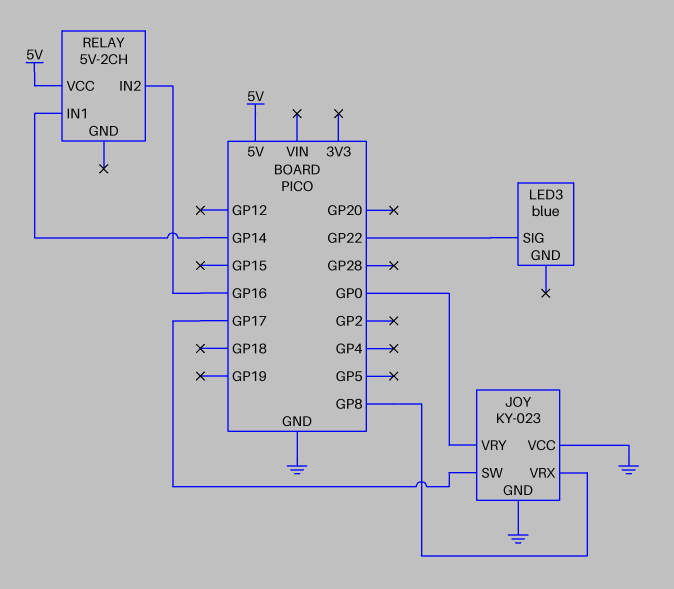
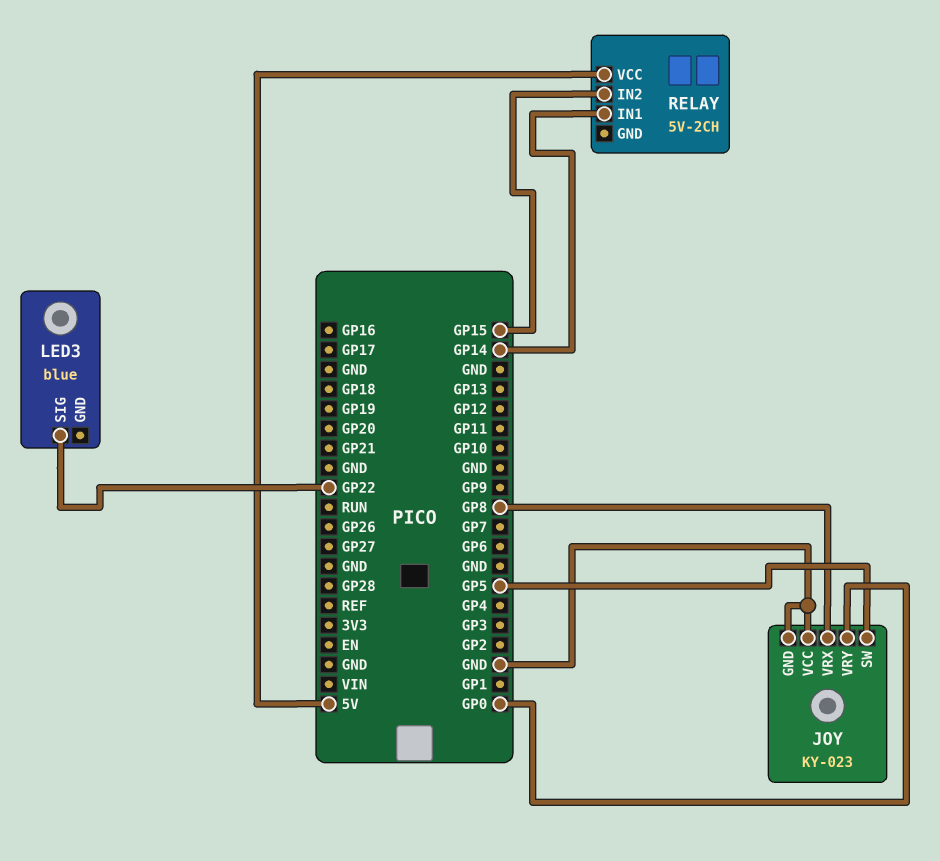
JOY pin SW: GP17 -> GP5
RELAY pin IN2: GP16 -> GP15

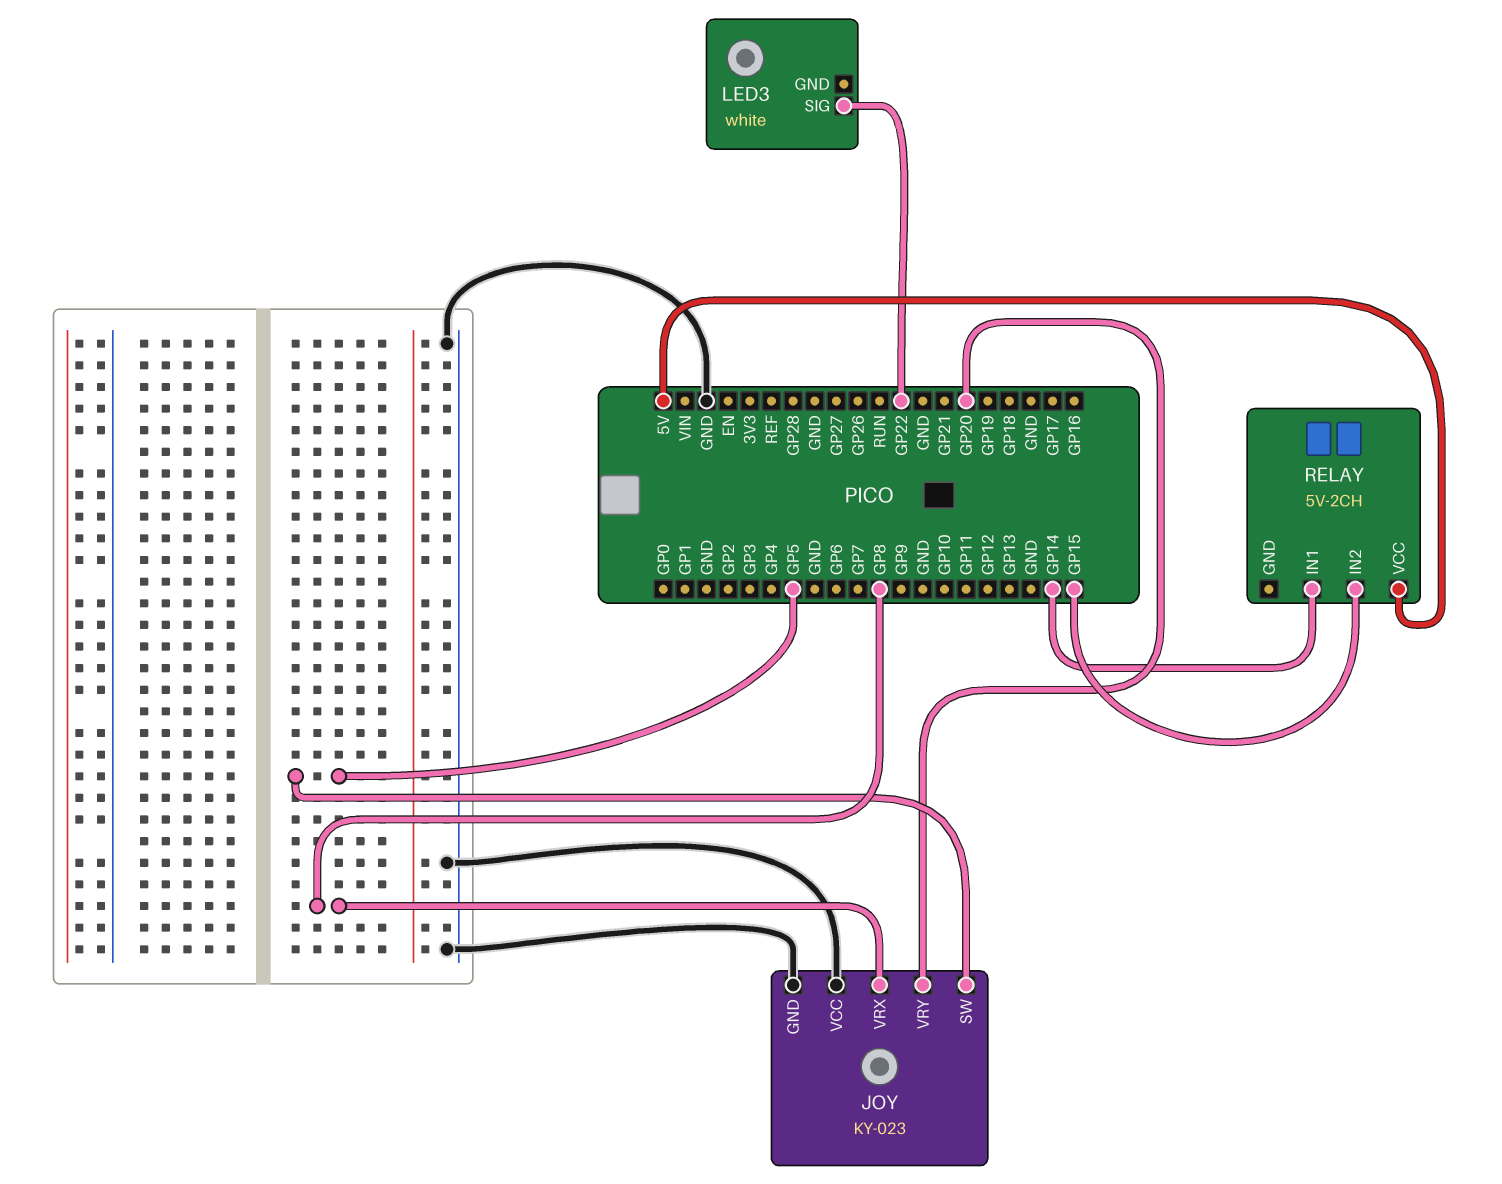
JOY pin VRY: GP0 -> GP20
LED3: blue -> white

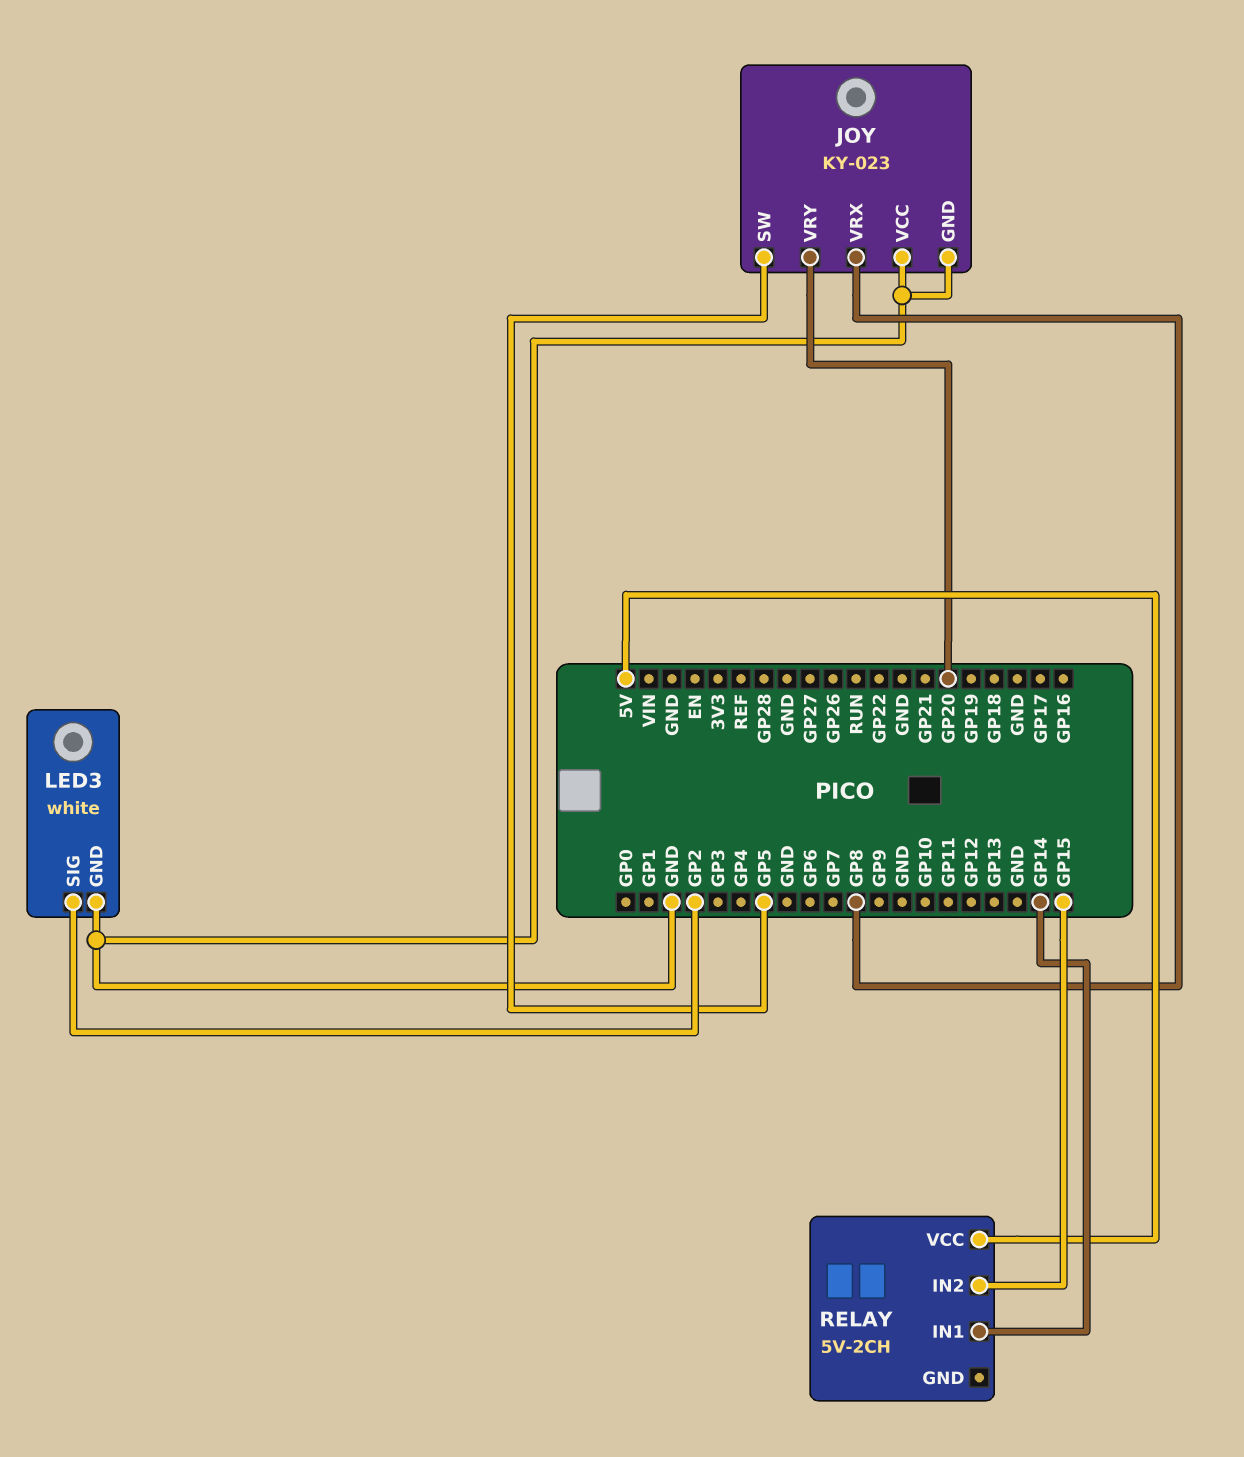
LED3 pin GND: none -> GND
LED3 pin SIG: GP22 -> GP2

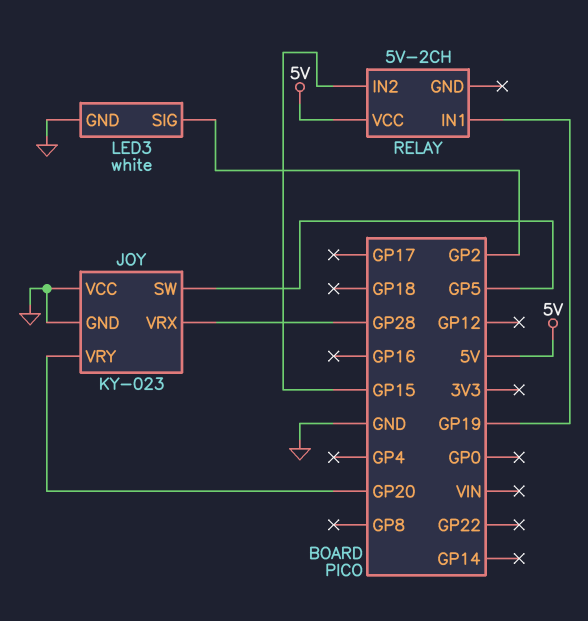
JOY pin VRX: GP8 -> GP28
RELAY pin IN1: GP14 -> GP19

